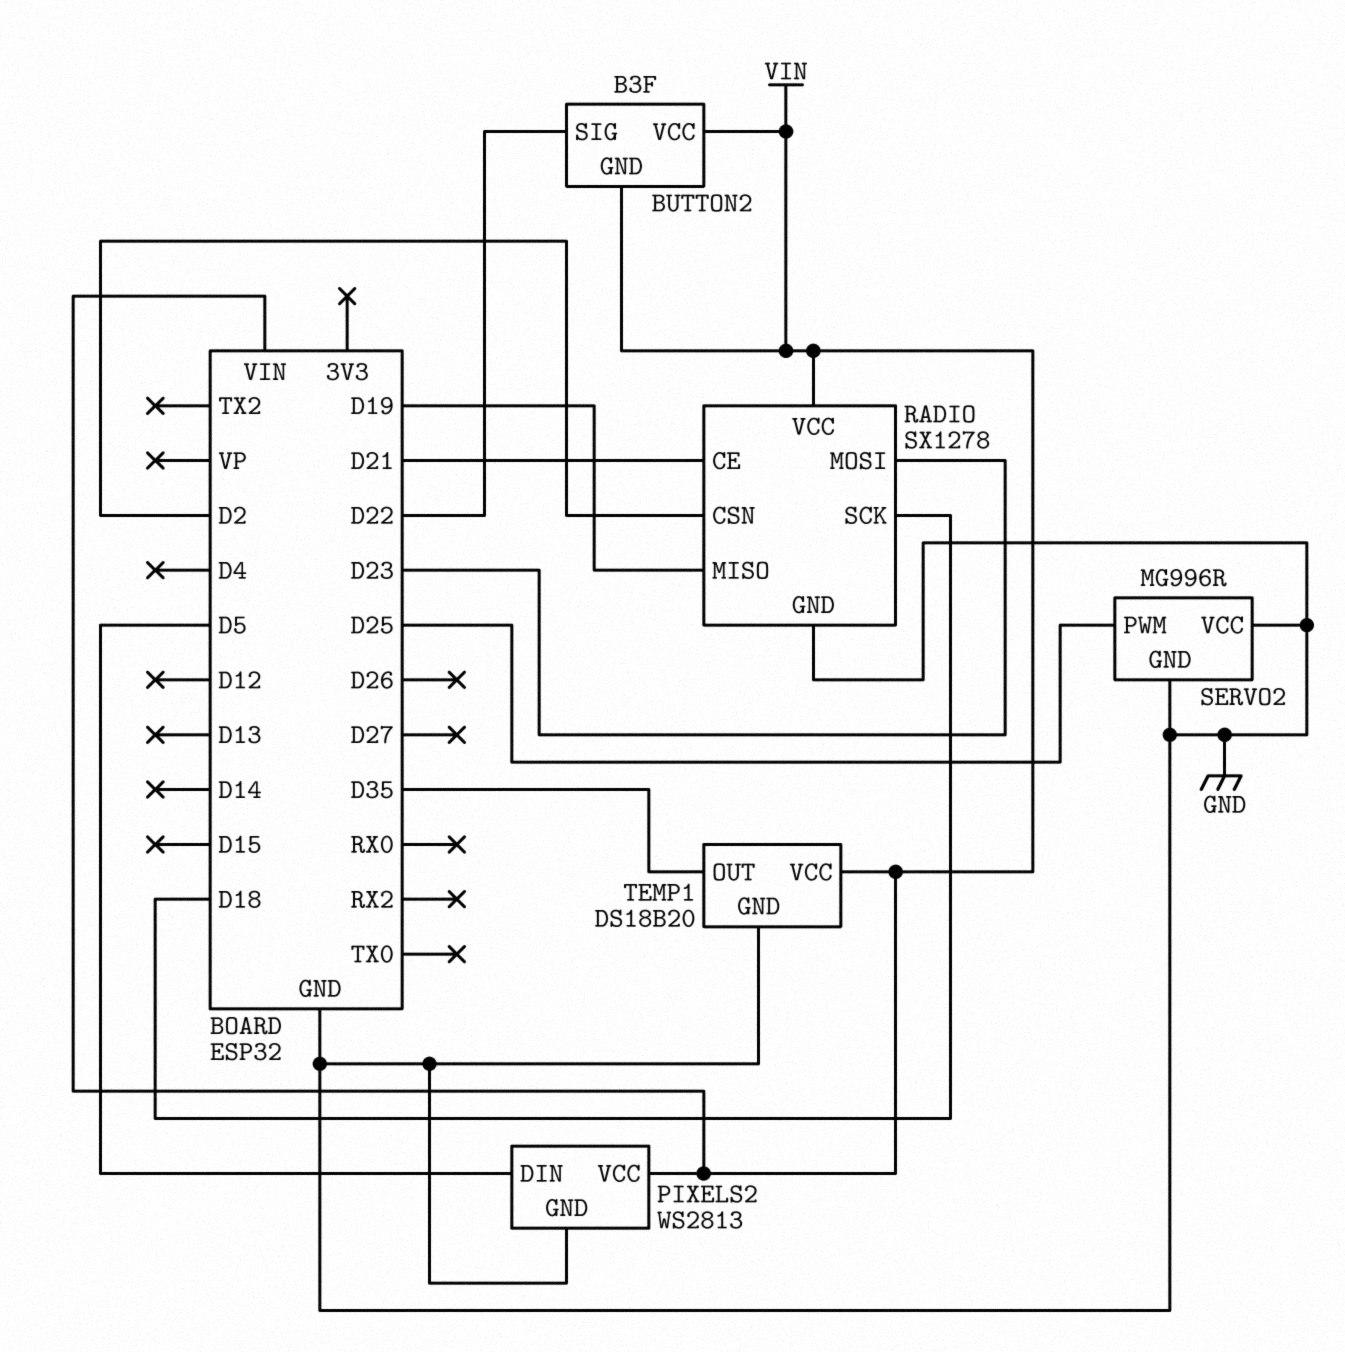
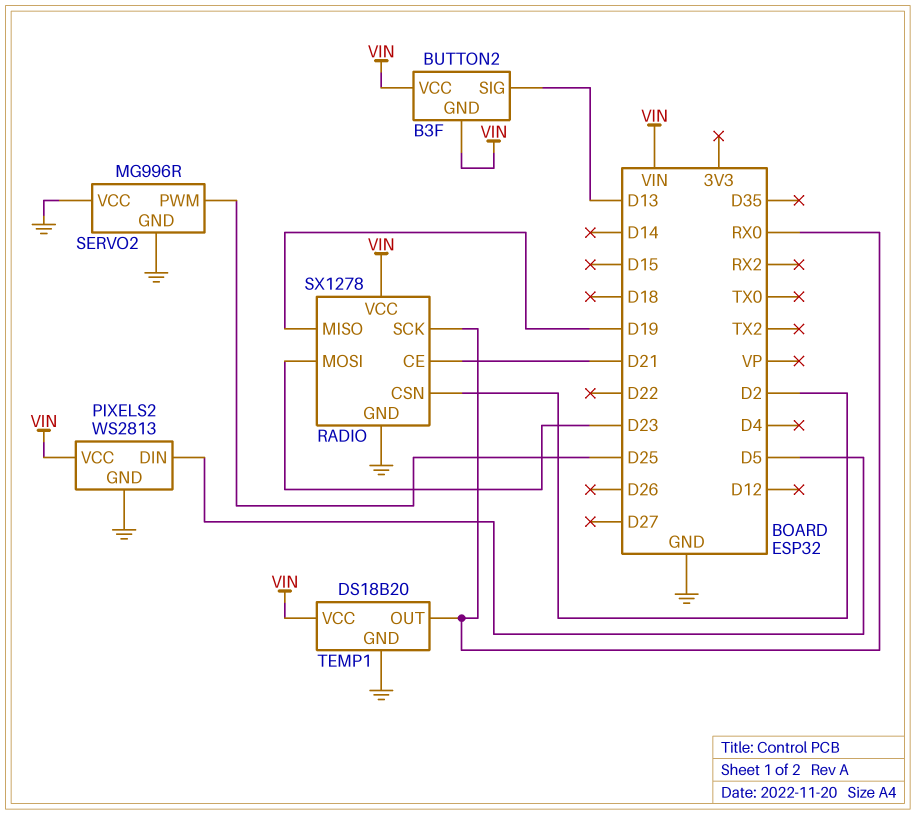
BUTTON2 pin SIG: D22 -> D13
RADIO pin SCK: D18 -> RX0
TEMP1 pin OUT: D35 -> RX0

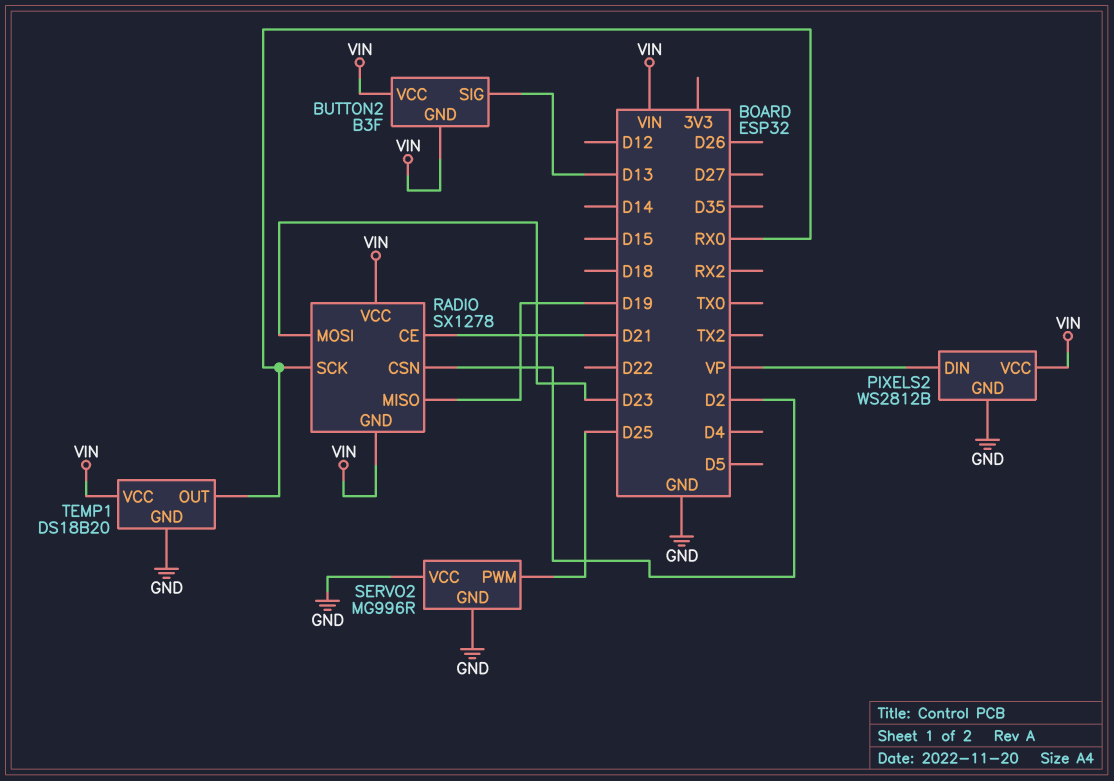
PIXELS2: WS2813 -> WS2812B
PIXELS2 pin DIN: D5 -> VP
RADIO pin GND: GND -> VIN

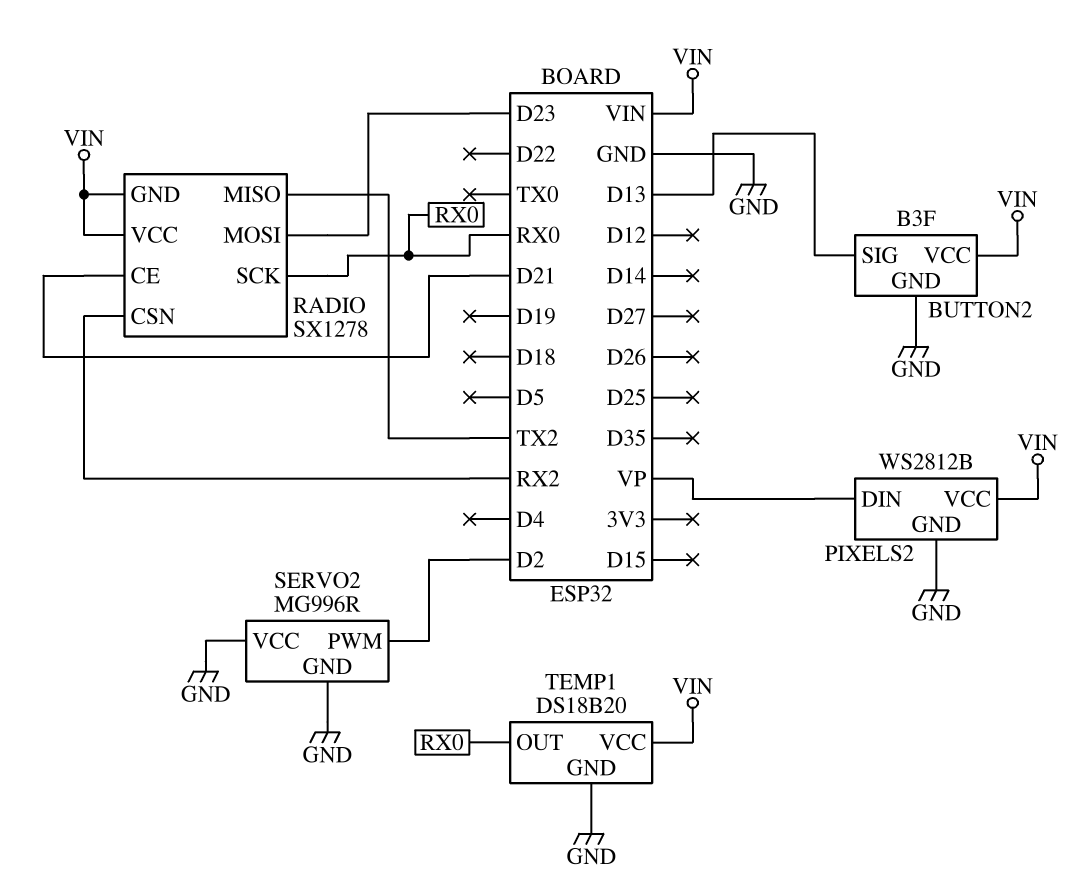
BUTTON2 pin GND: VIN -> GND
RADIO pin CSN: D2 -> RX2
RADIO pin MISO: D19 -> TX2
SERVO2 pin PWM: D25 -> D2

